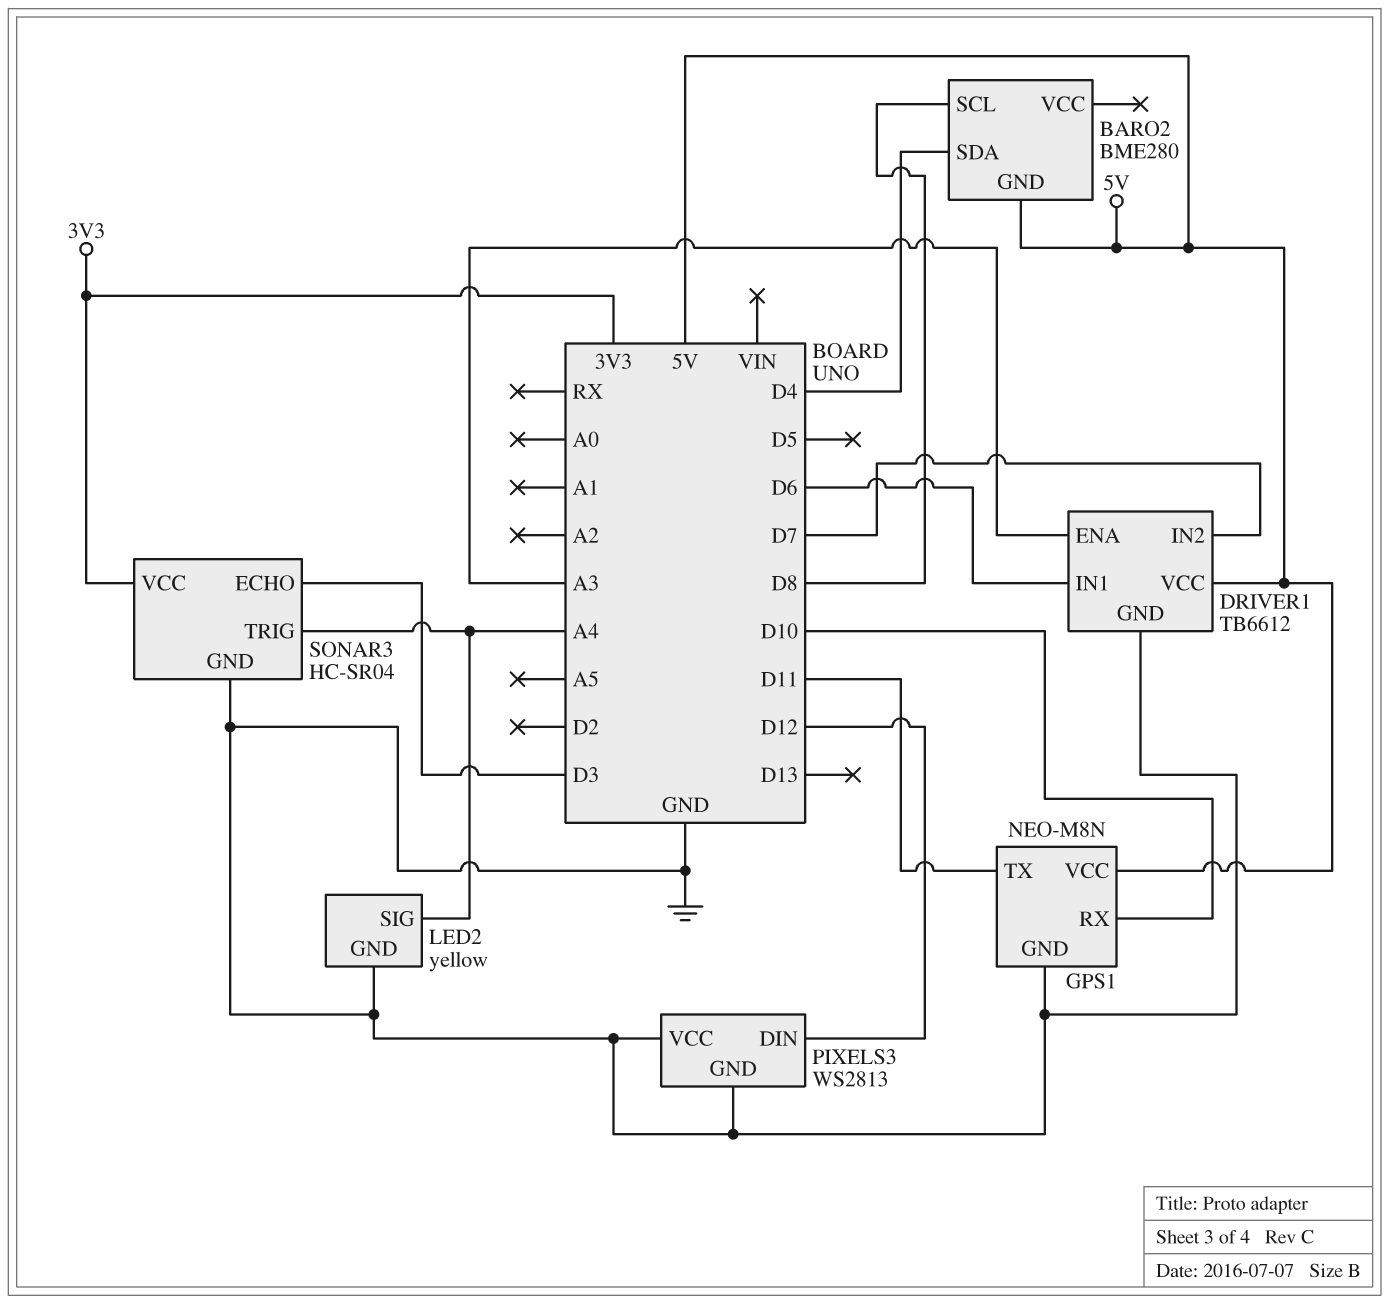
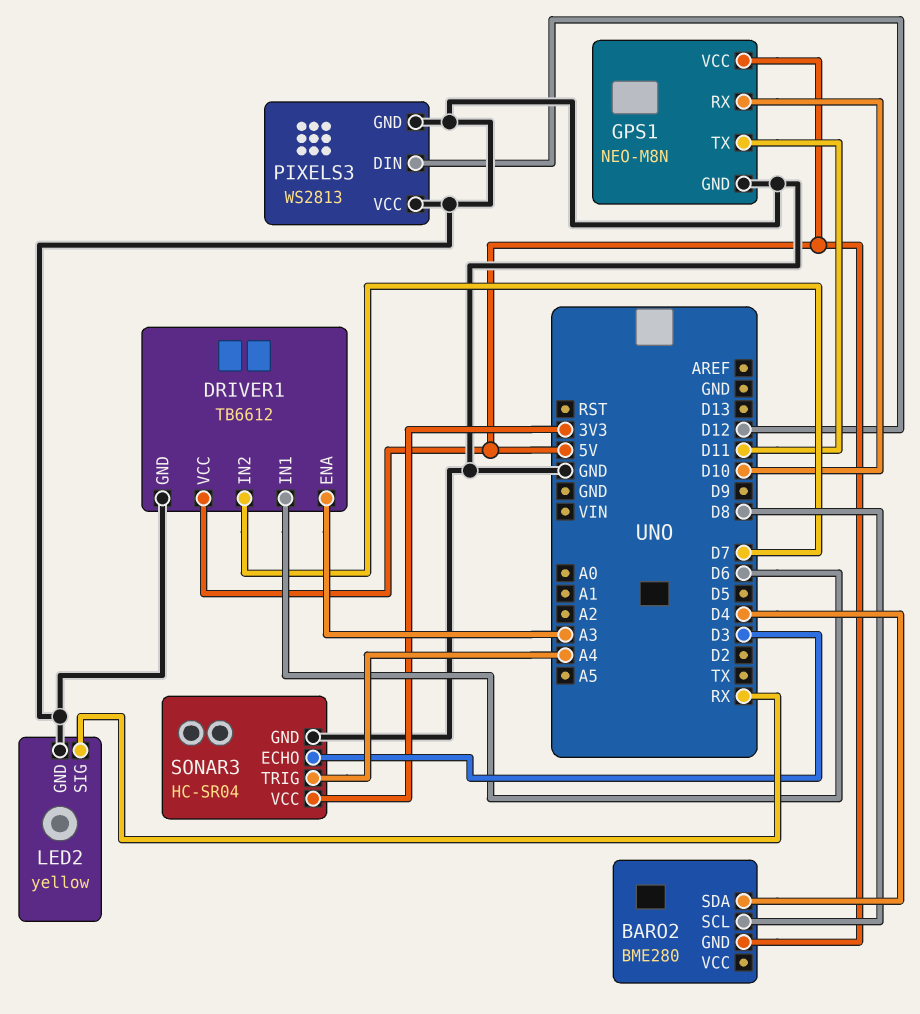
LED2 pin SIG: A4 -> RX

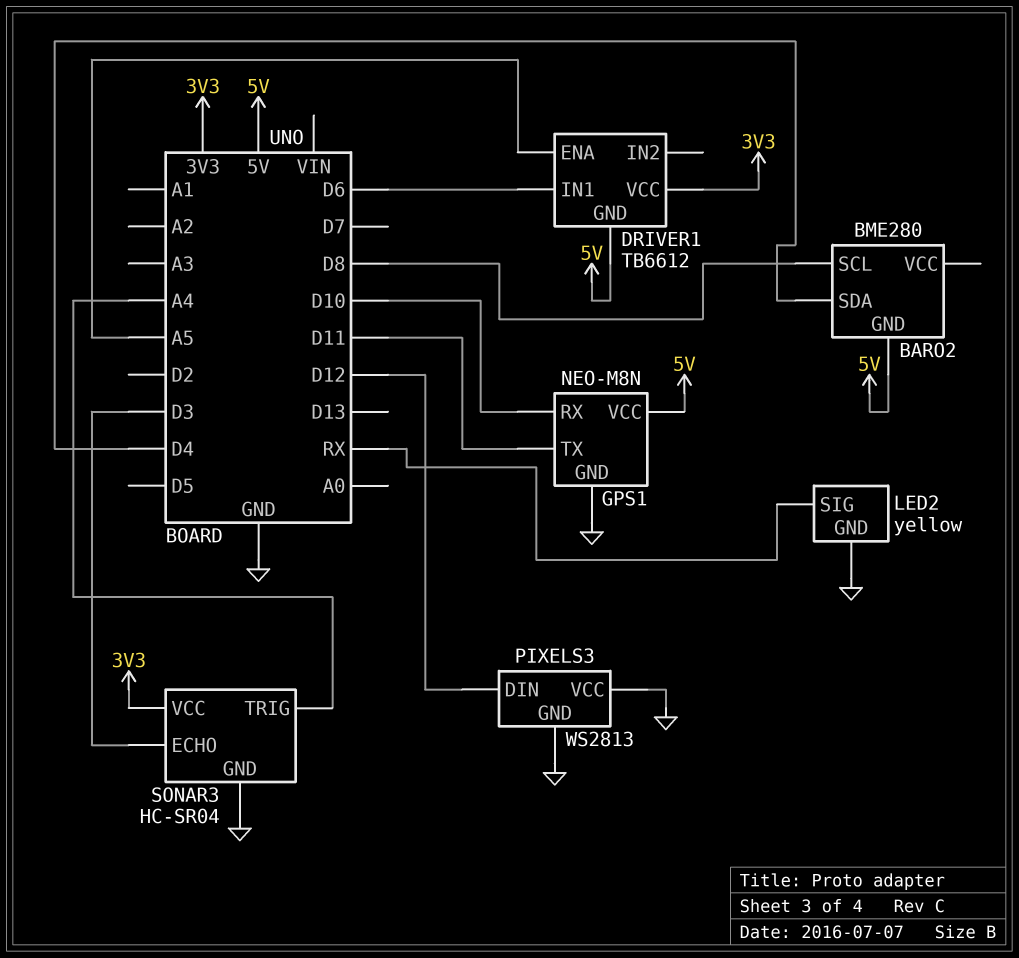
DRIVER1 pin ENA: A3 -> A5
DRIVER1 pin GND: GND -> 5V
DRIVER1 pin IN2: D7 -> none
DRIVER1 pin VCC: 5V -> 3V3

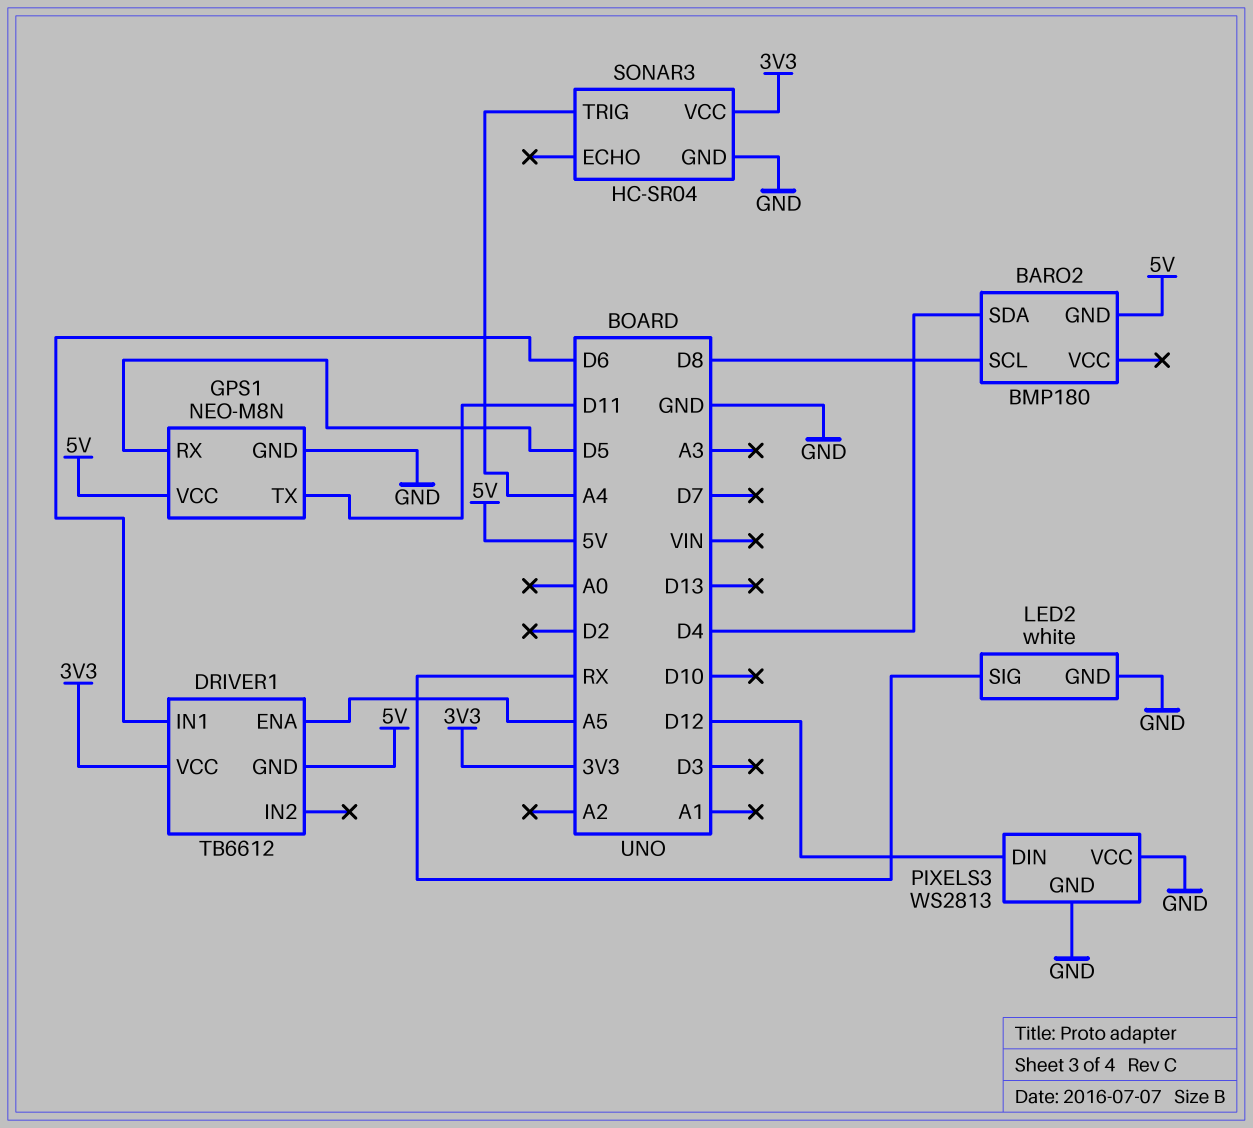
BARO2: BME280 -> BMP180
GPS1 pin RX: D10 -> D5
LED2: yellow -> white
SONAR3 pin ECHO: D3 -> none

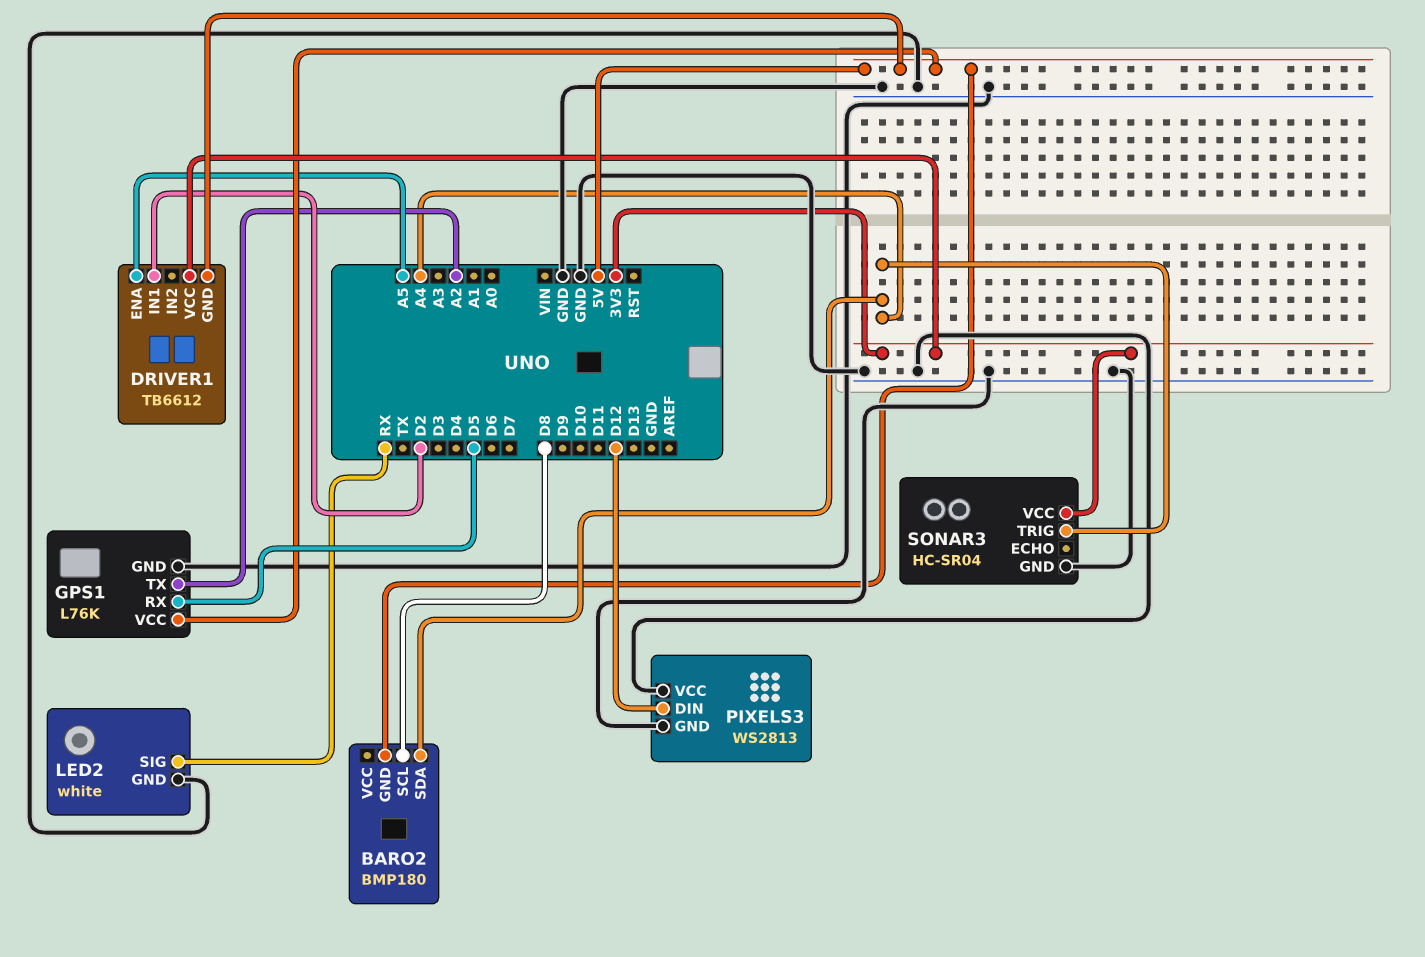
BARO2 pin SDA: D4 -> A4
DRIVER1 pin IN1: D6 -> D2
GPS1: NEO-M8N -> L76K
GPS1 pin TX: D11 -> A2

